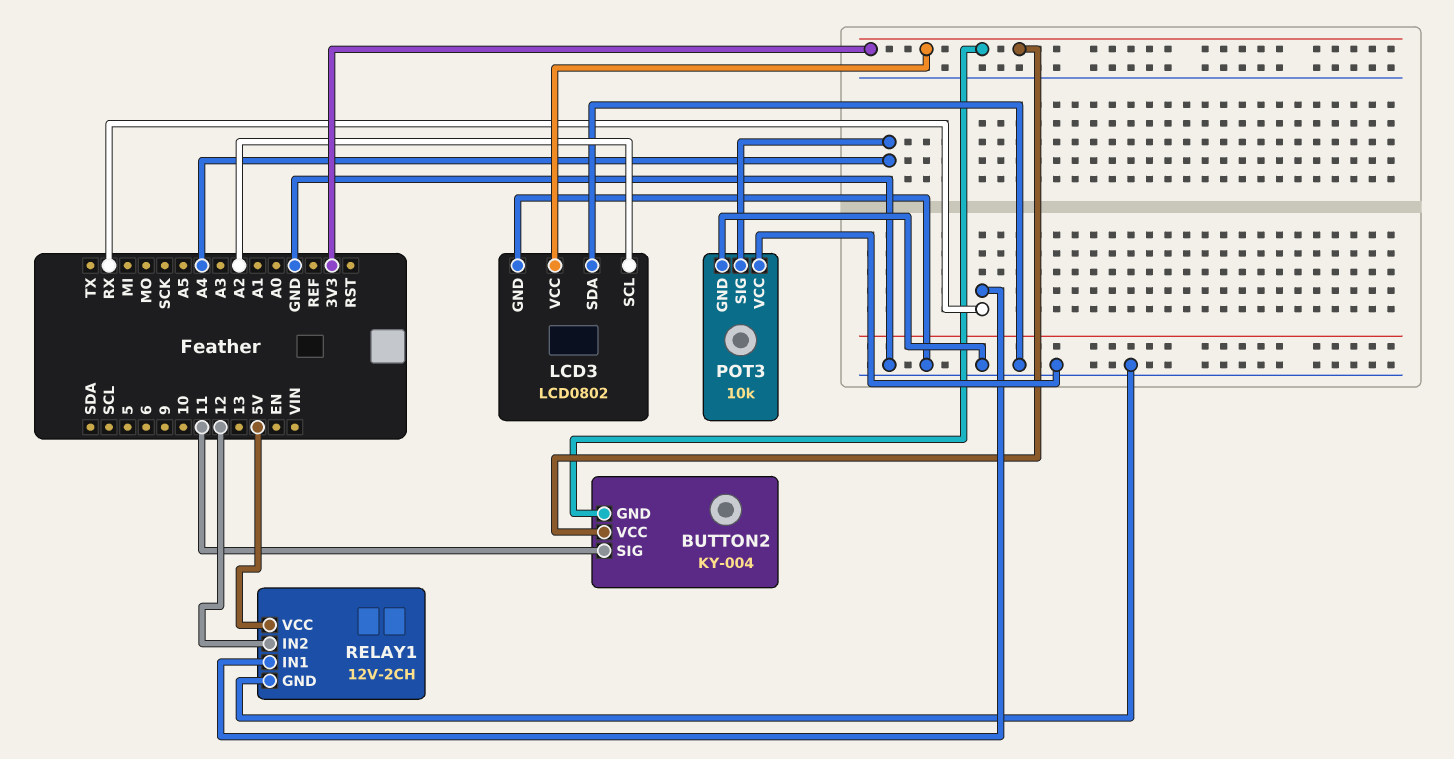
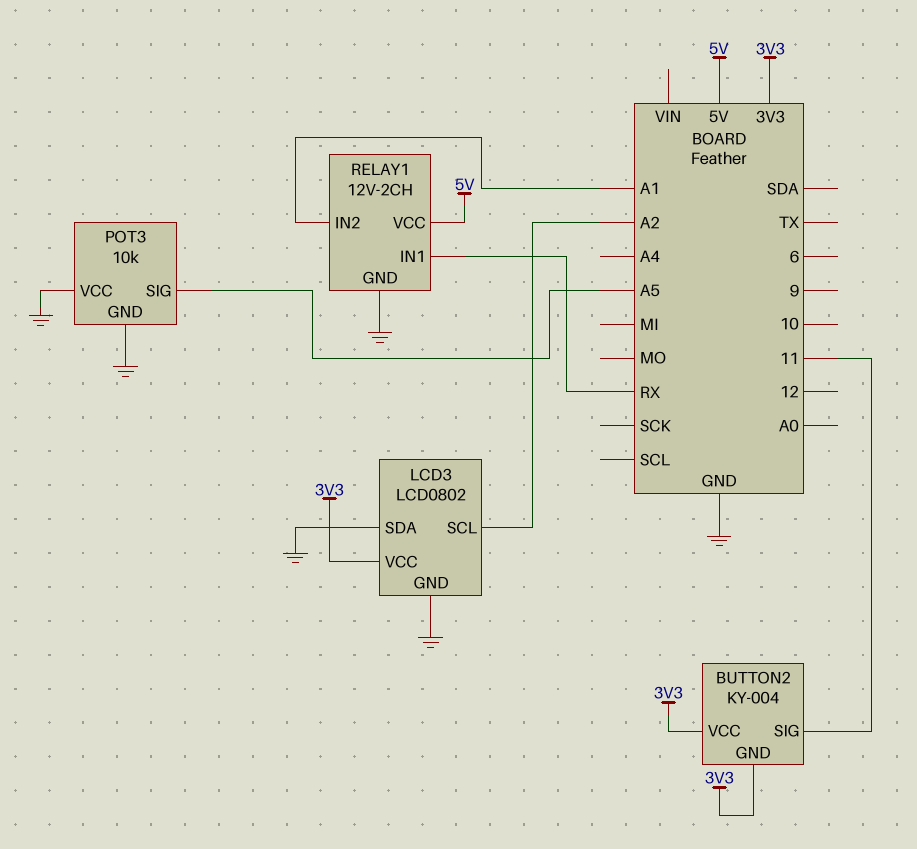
POT3 pin SIG: A4 -> A5
RELAY1 pin IN2: 12 -> A1

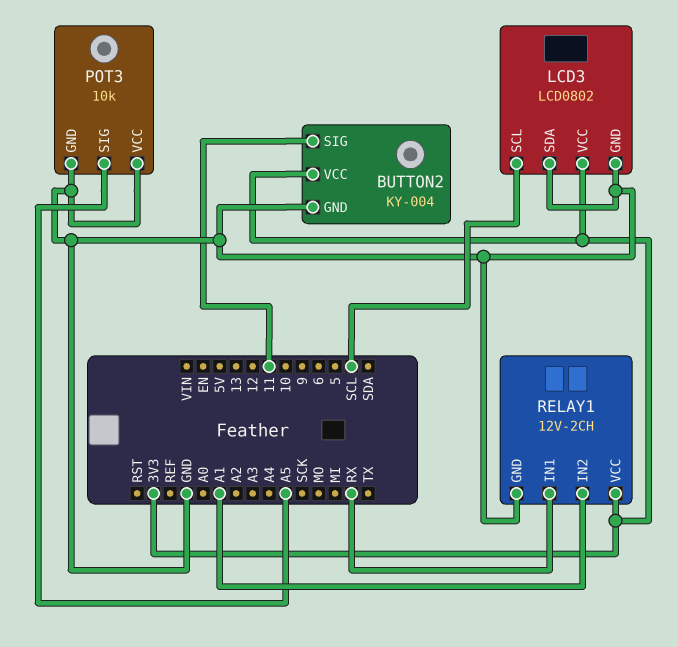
BUTTON2 pin GND: 3V3 -> GND
LCD3 pin SCL: A2 -> SCL
RELAY1 pin VCC: 5V -> 3V3

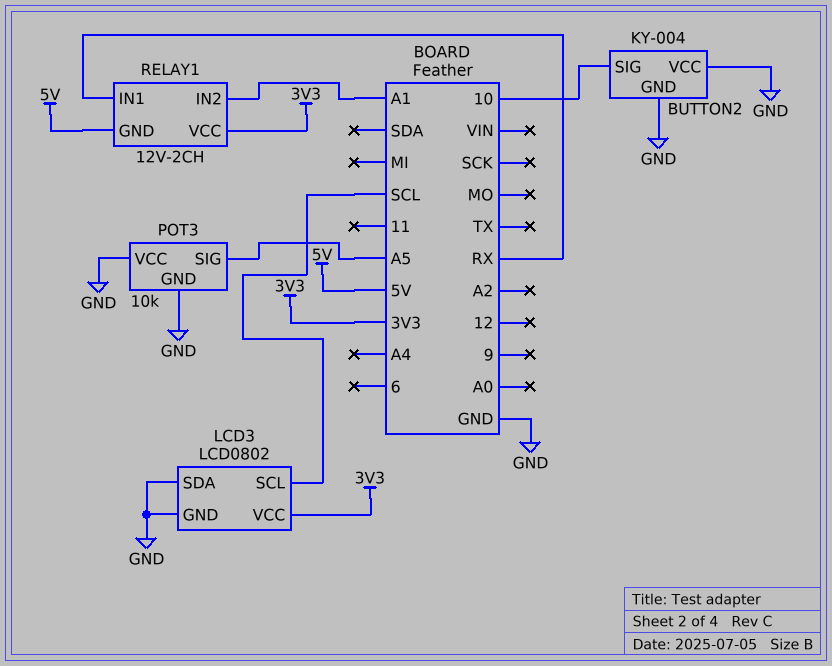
BUTTON2 pin SIG: 11 -> 10
BUTTON2 pin VCC: 3V3 -> GND
RELAY1 pin GND: GND -> 5V

